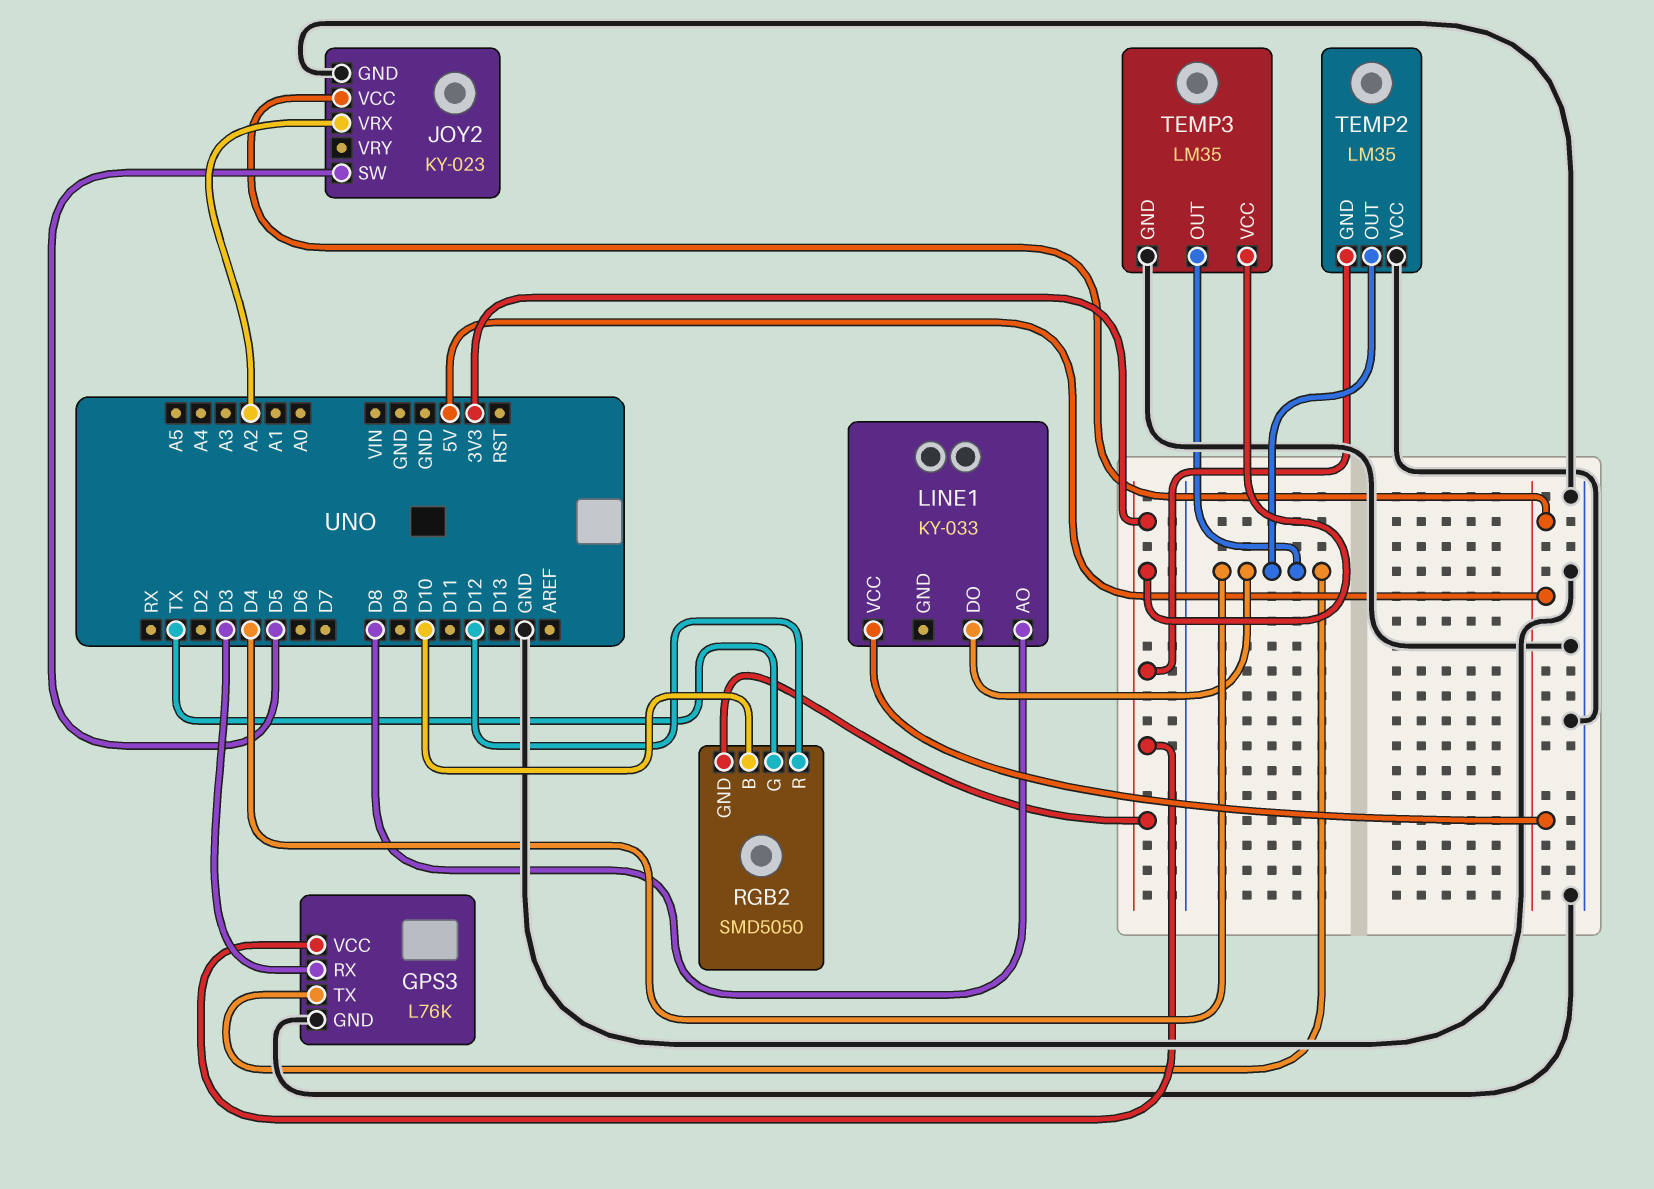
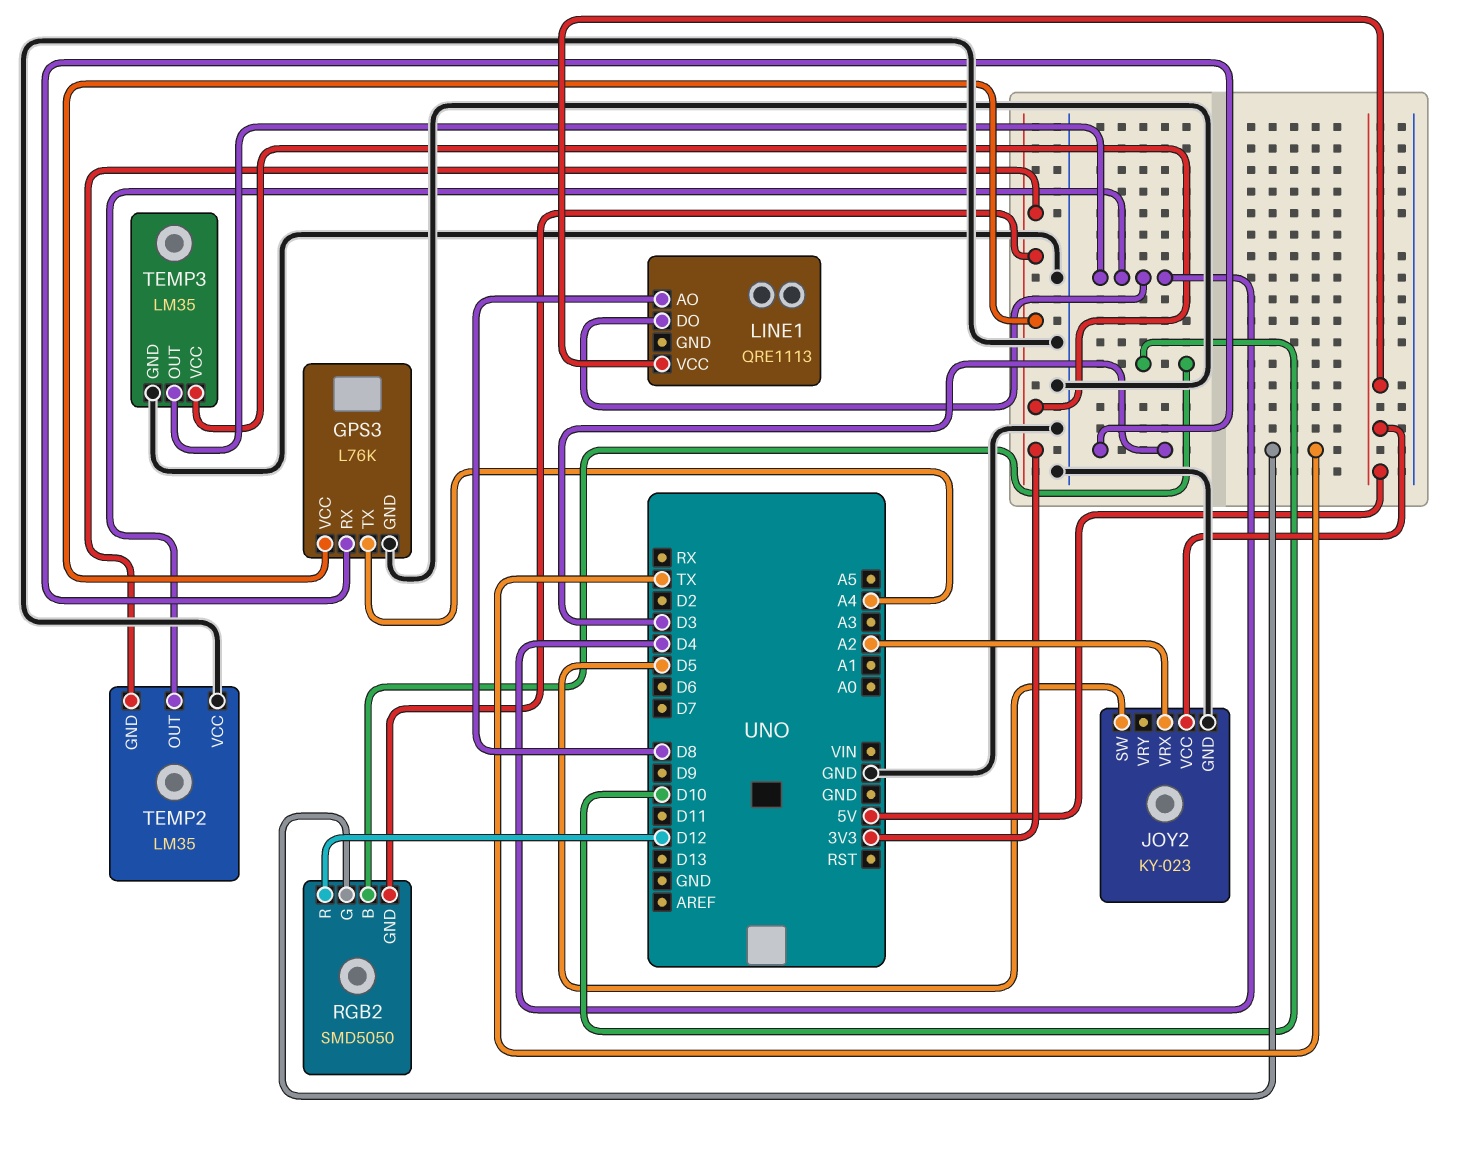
GPS3 pin TX: D4 -> A4
LINE1: KY-033 -> QRE1113

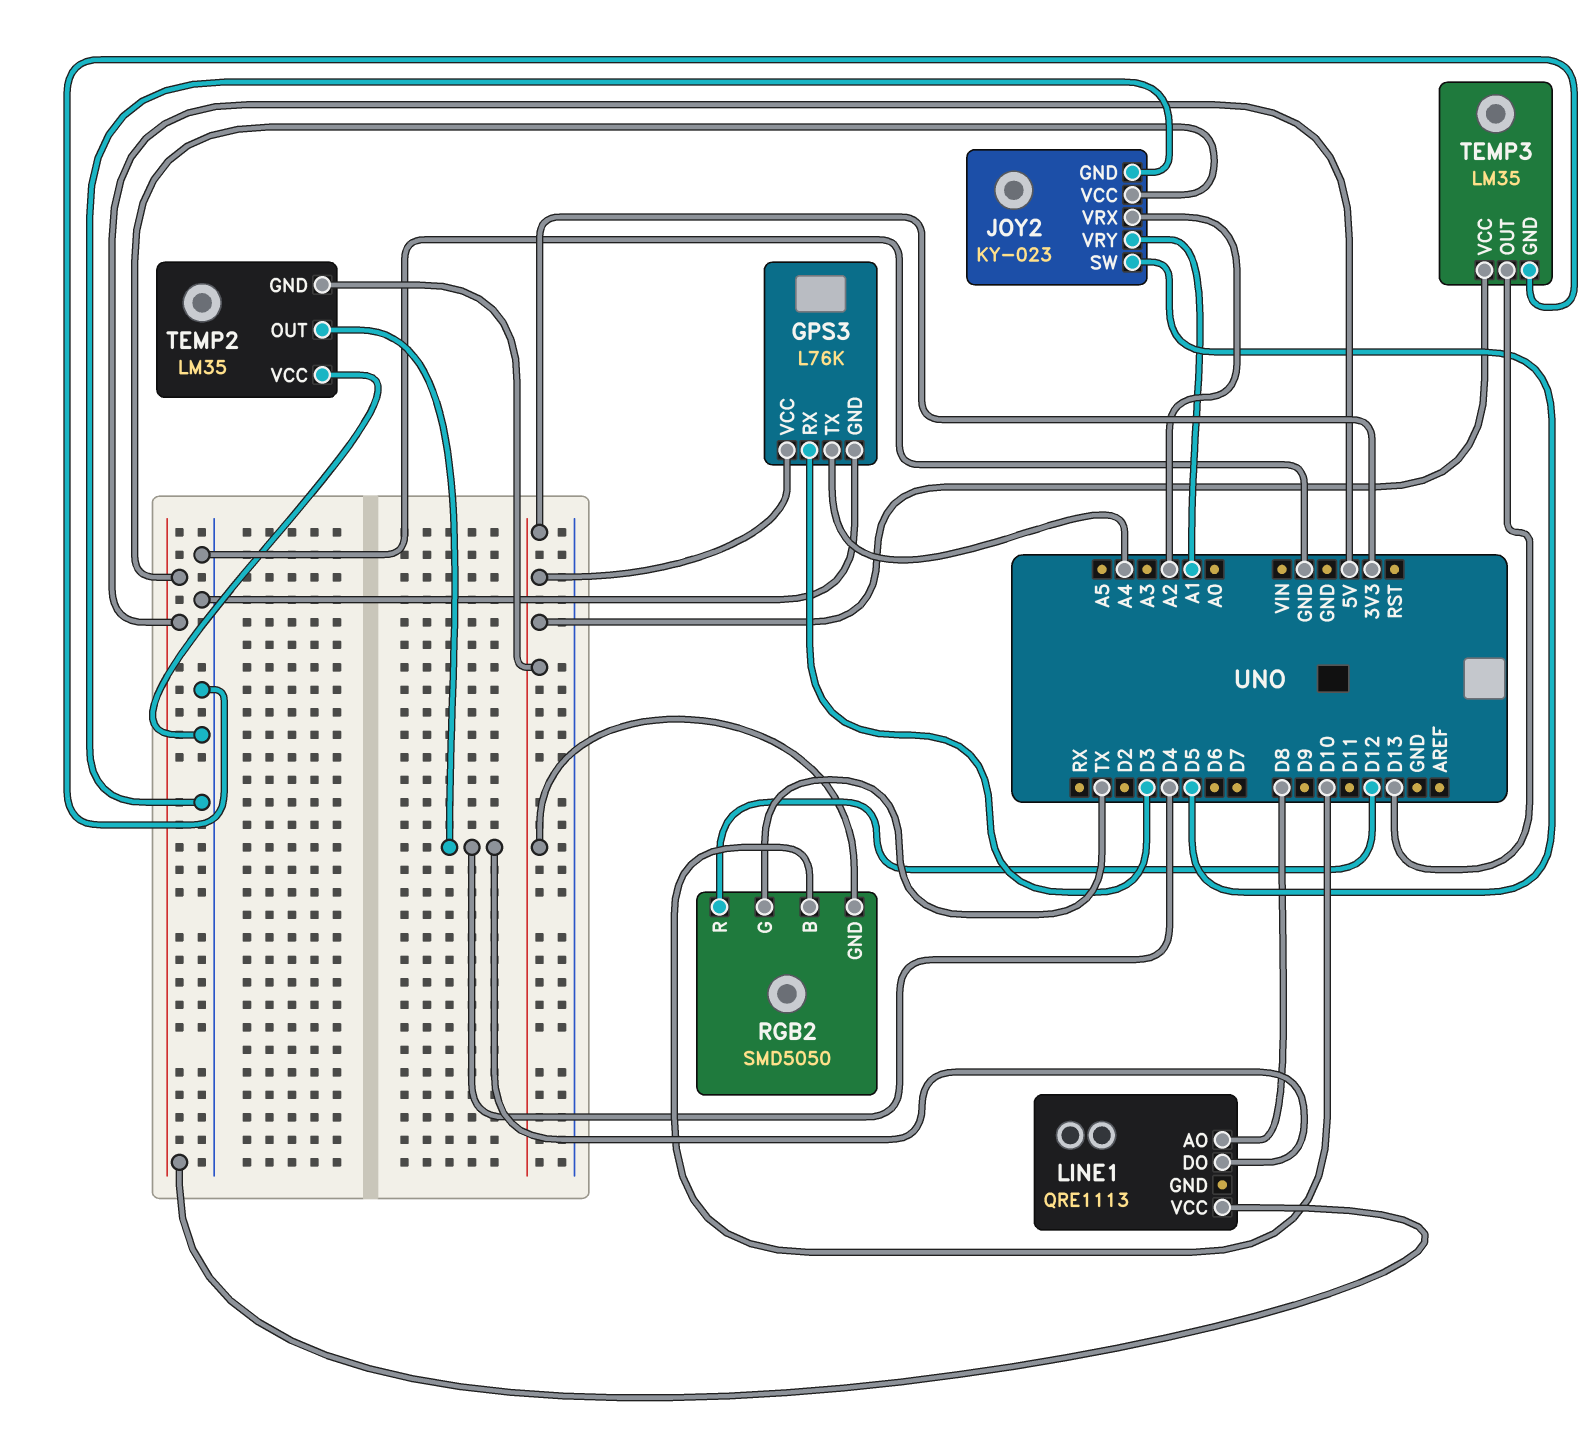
JOY2 pin VRY: none -> A1
TEMP3 pin OUT: D4 -> D13

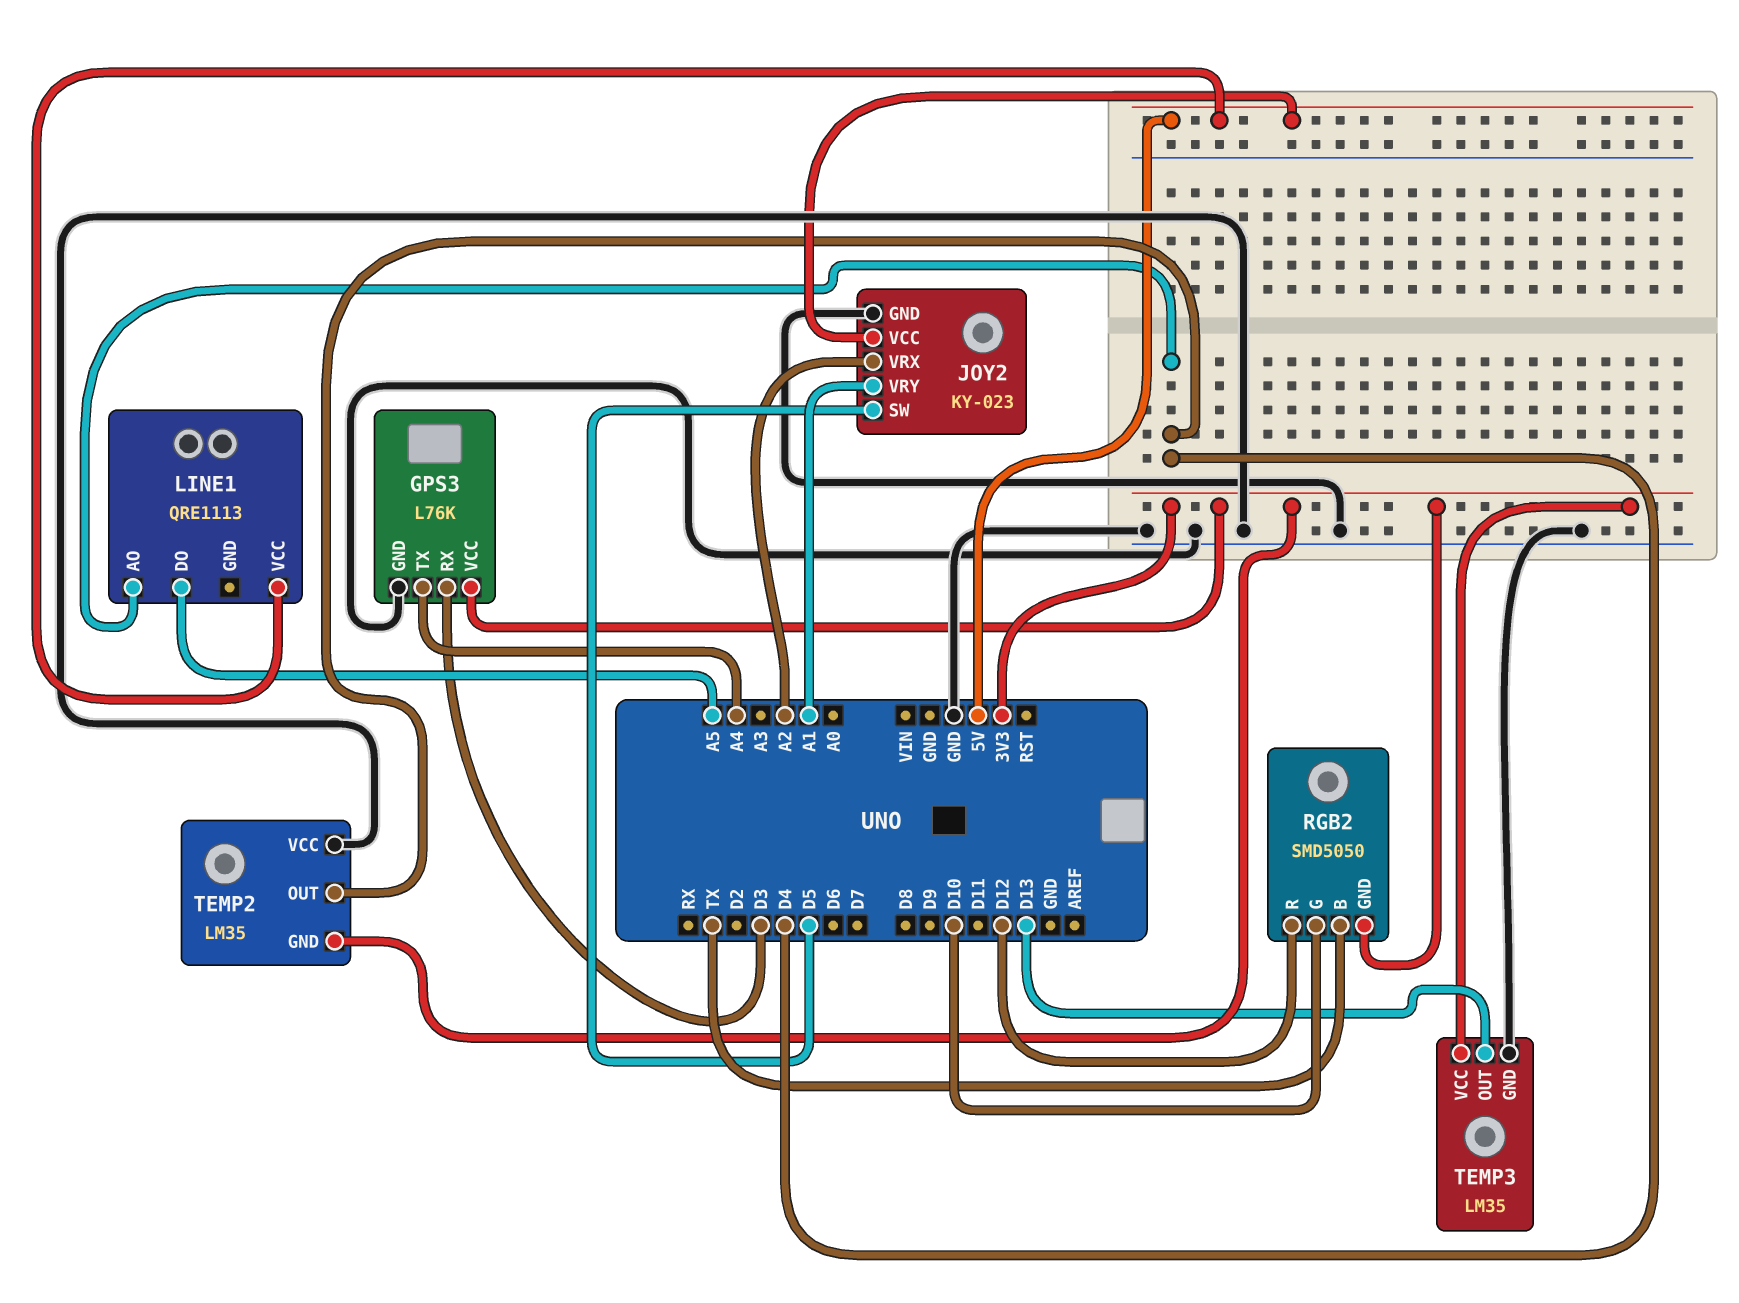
LINE1 pin AO: D8 -> D4
LINE1 pin DO: D4 -> A5
RGB2 pin B: D10 -> TX
RGB2 pin G: TX -> D10

